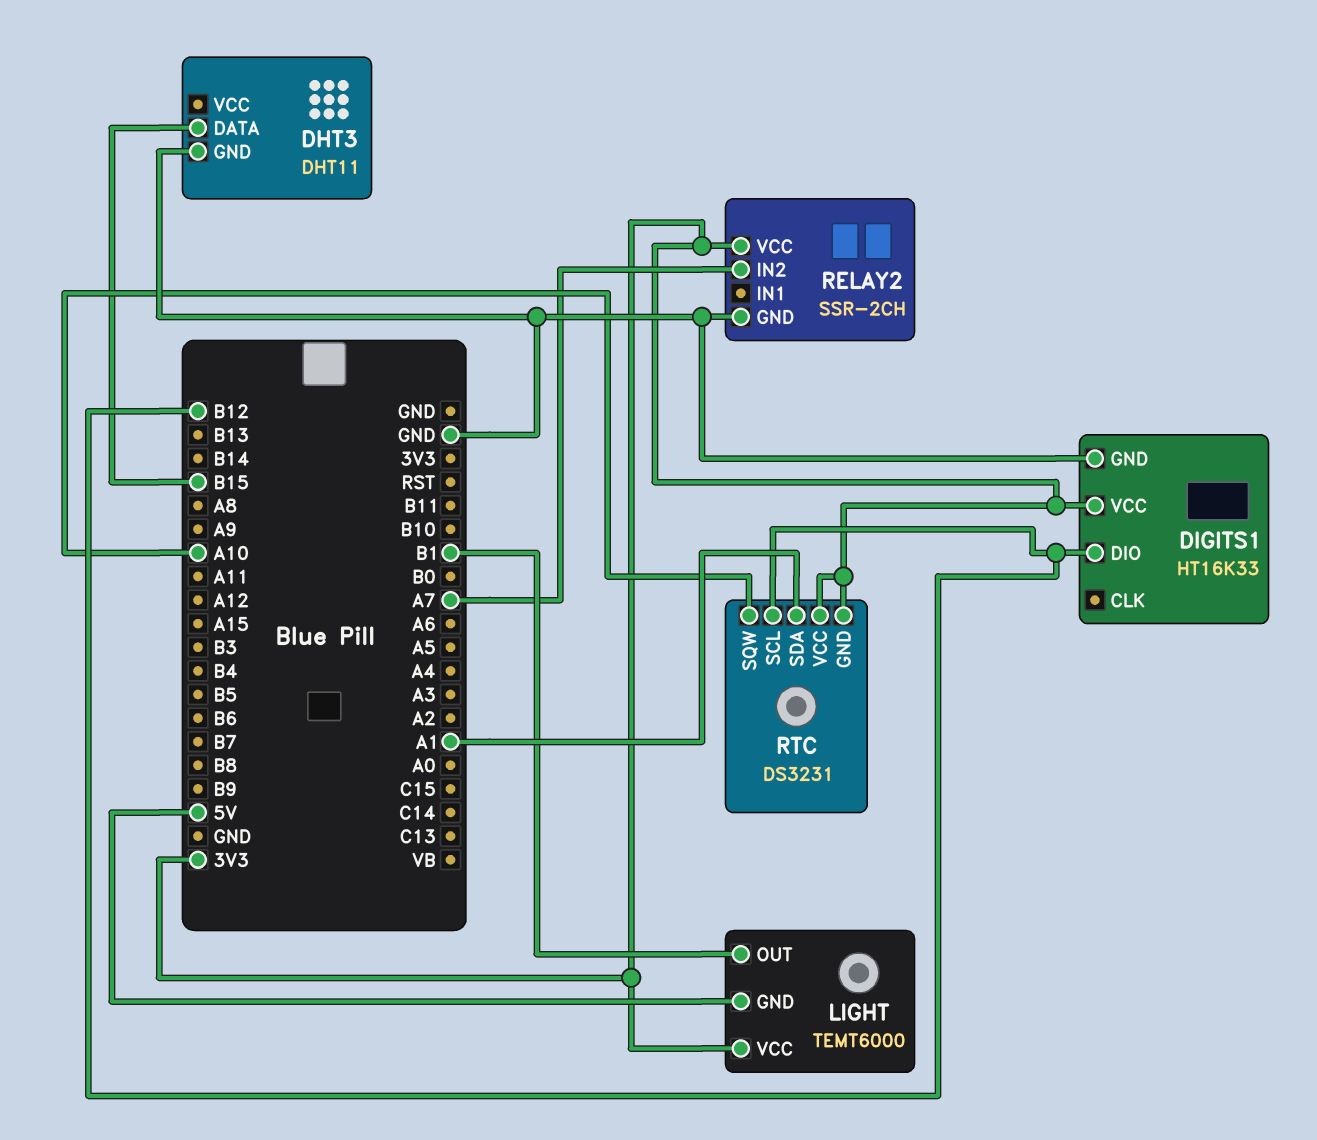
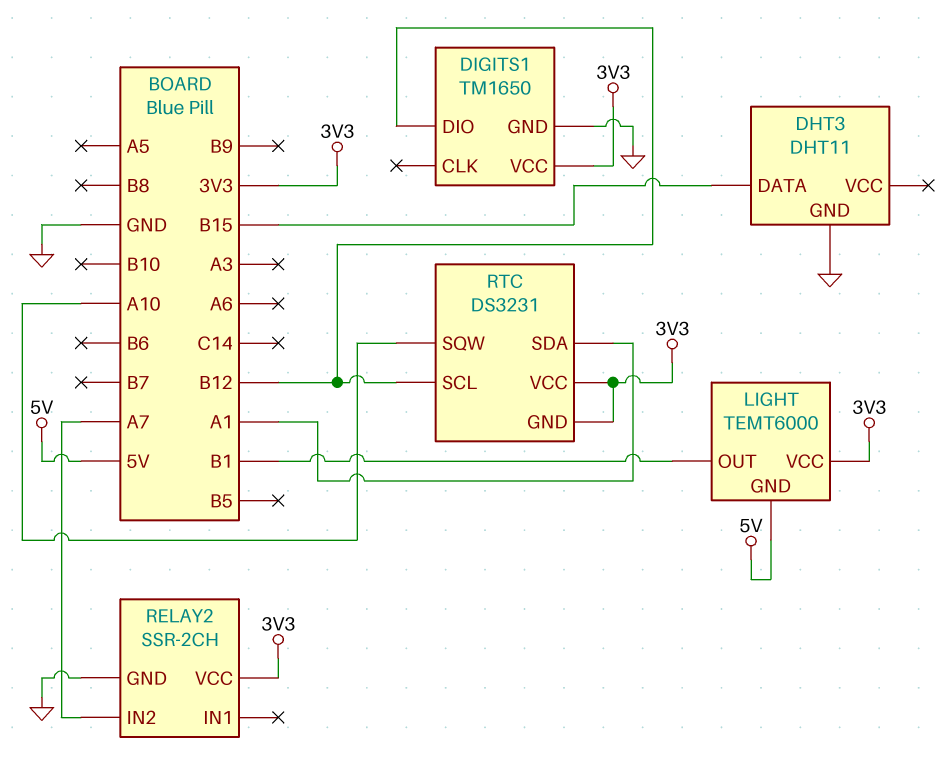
DIGITS1: HT16K33 -> TM1650

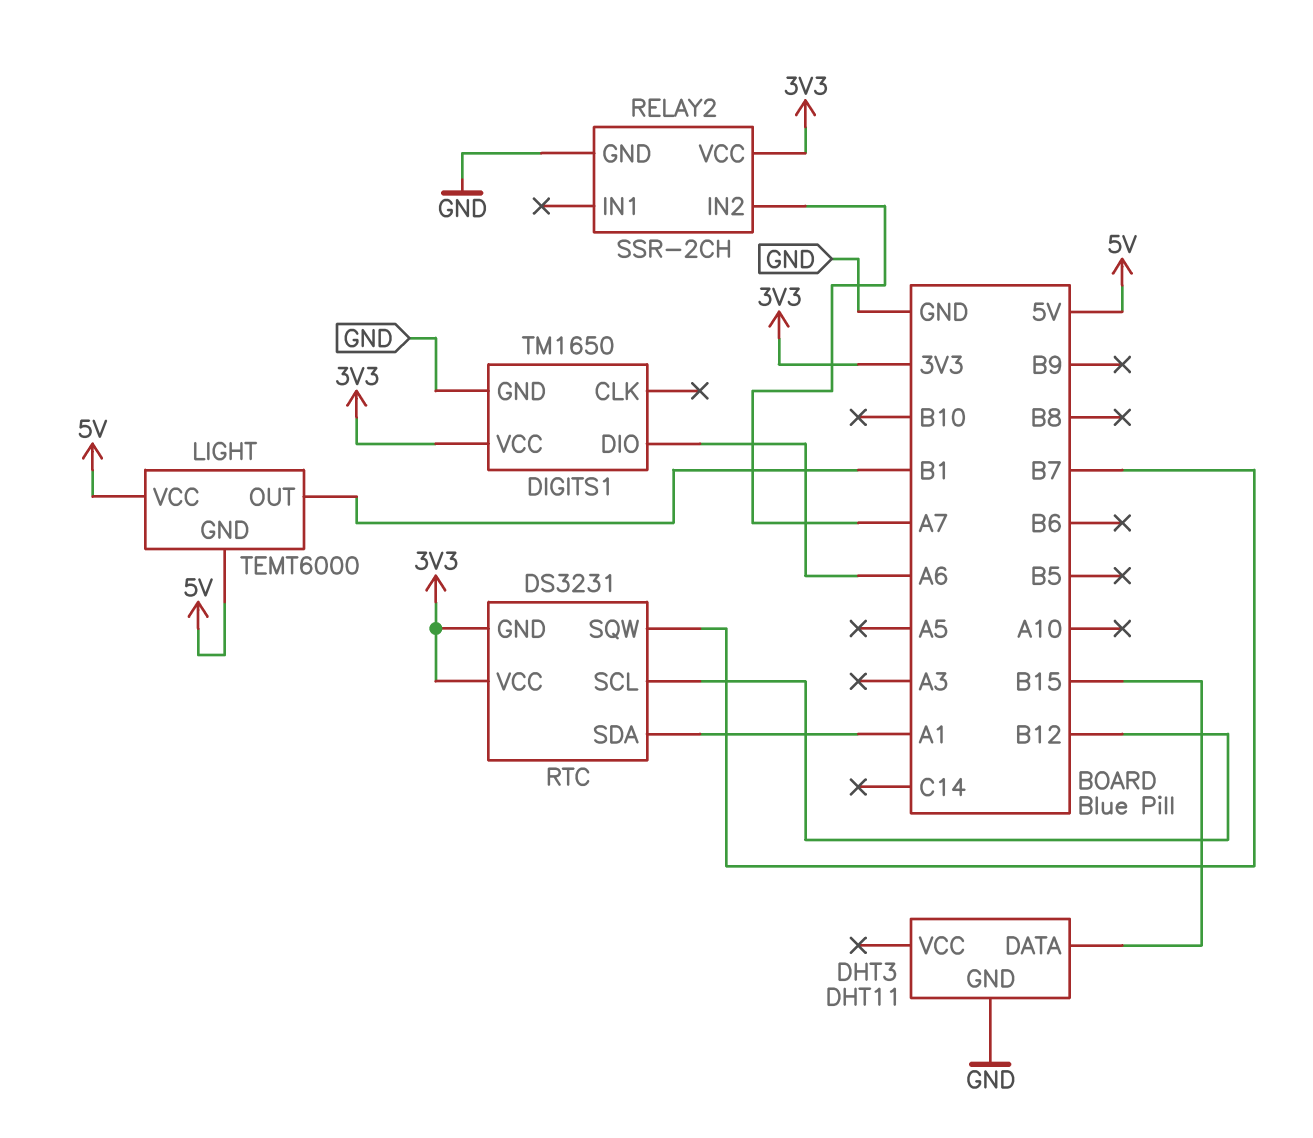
DIGITS1 pin DIO: B12 -> A6
LIGHT pin VCC: 3V3 -> 5V
RTC pin SQW: A10 -> B7

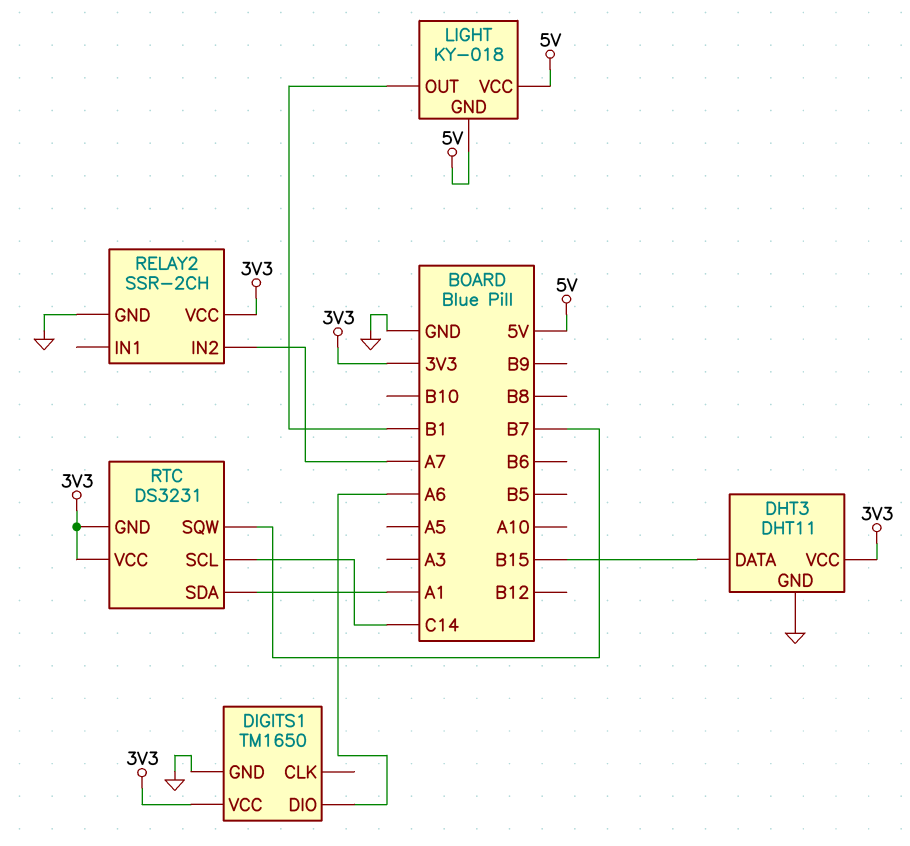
DHT3 pin VCC: none -> 3V3
LIGHT: TEMT6000 -> KY-018
RTC pin SCL: B12 -> C14

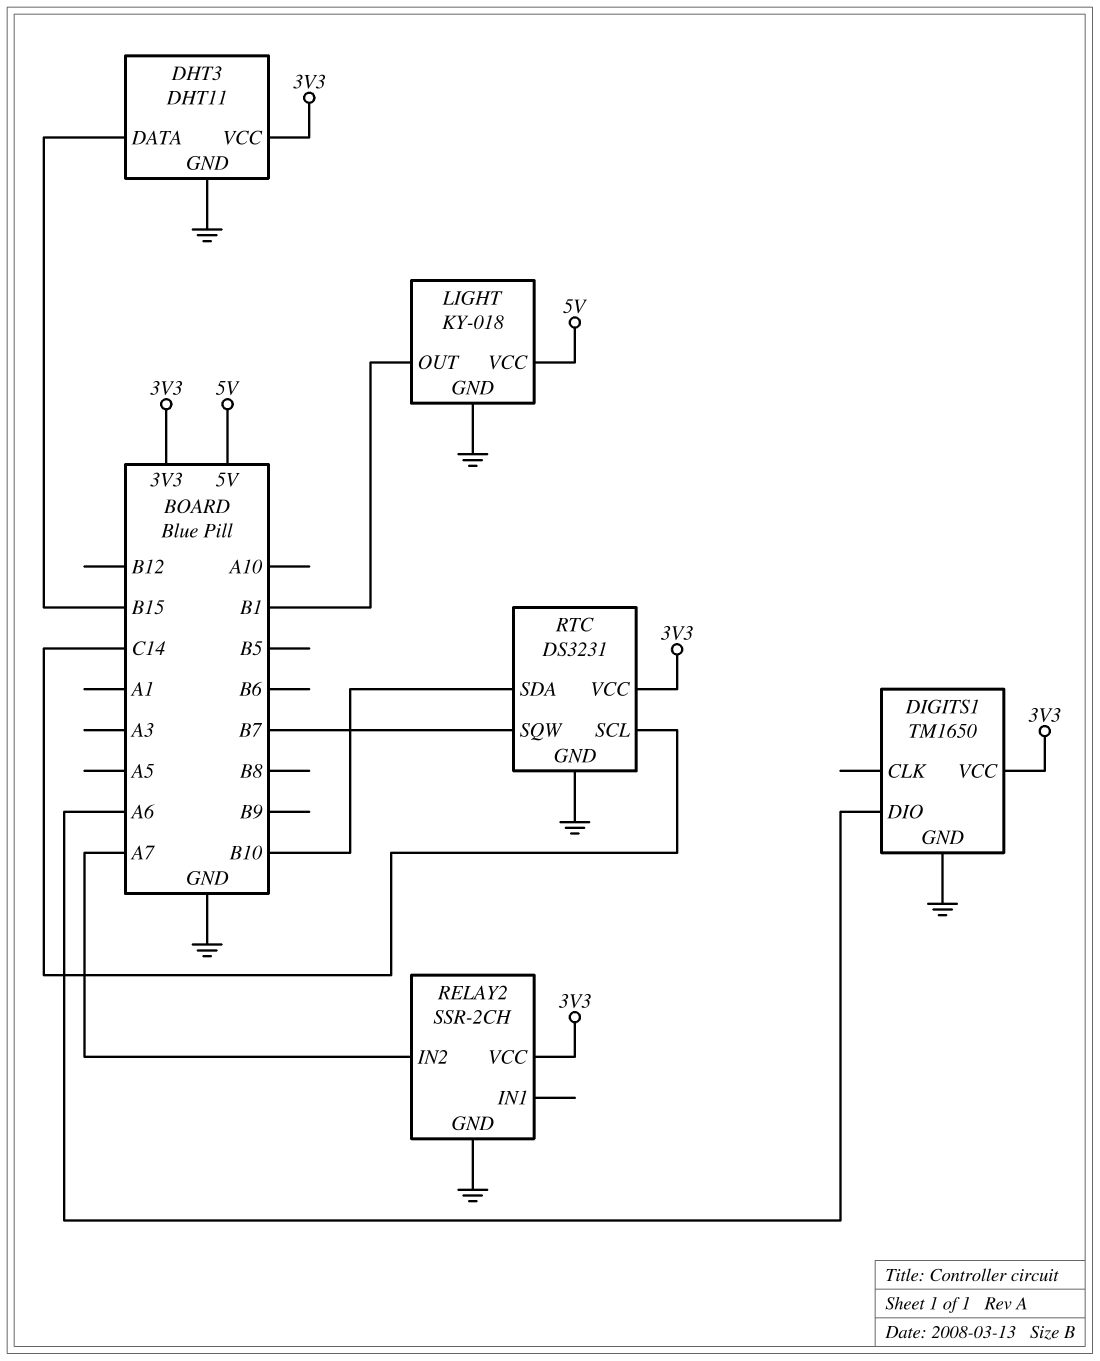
LIGHT pin GND: 5V -> GND
RTC pin GND: 3V3 -> GND
RTC pin SDA: A1 -> B10

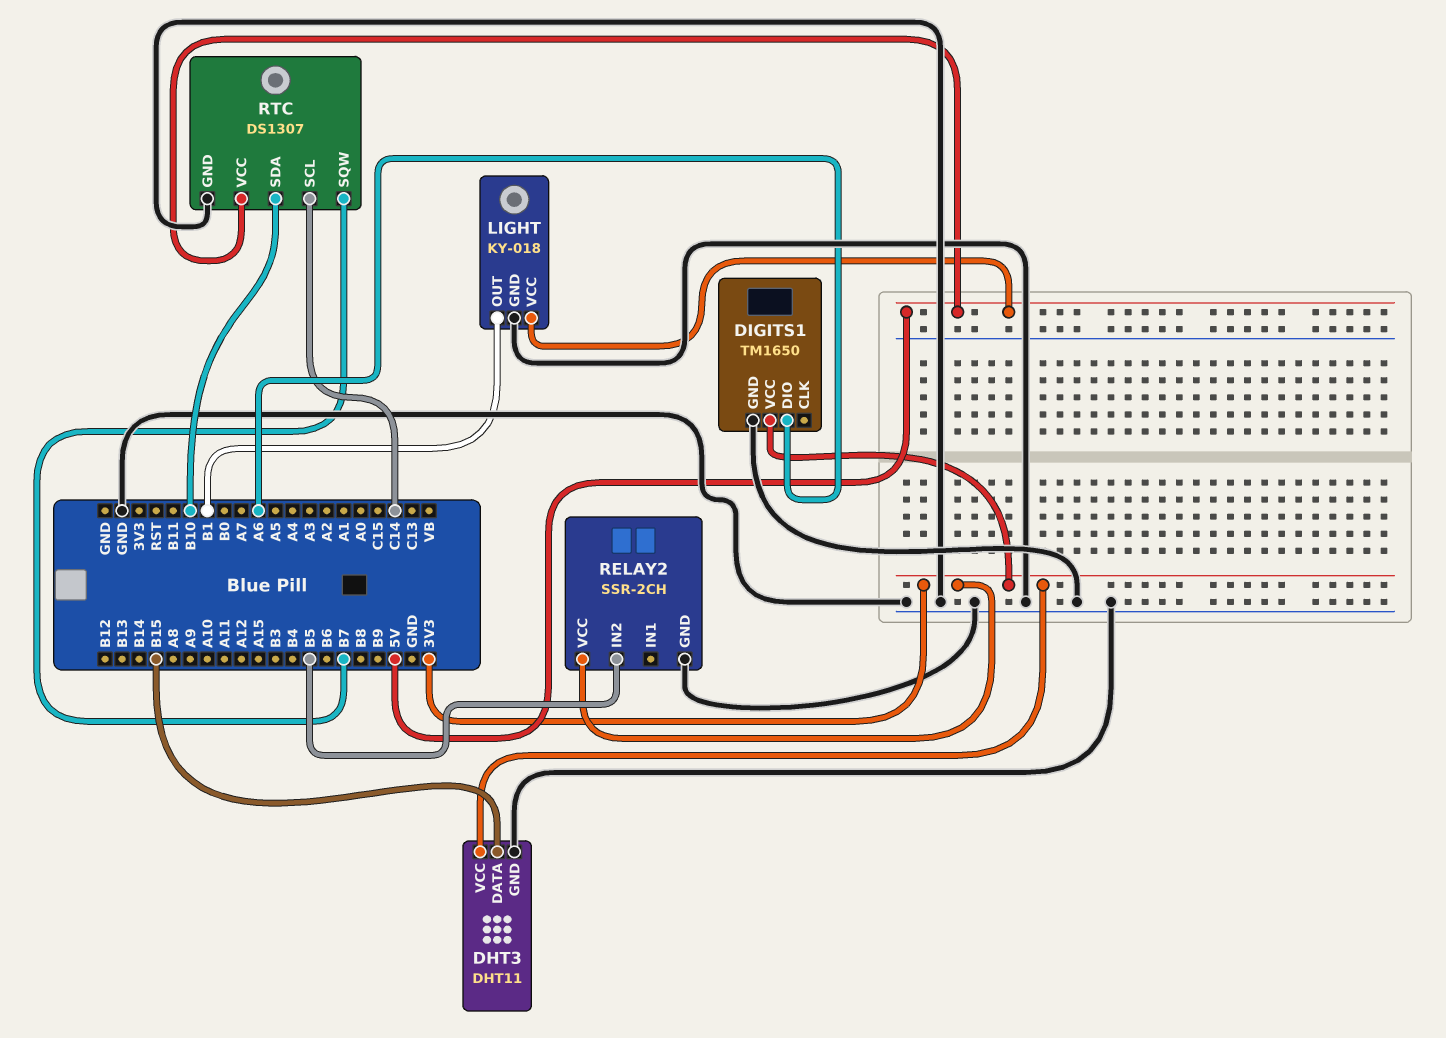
RELAY2 pin IN2: A7 -> B5
RTC: DS3231 -> DS1307
RTC pin VCC: 3V3 -> 5V

